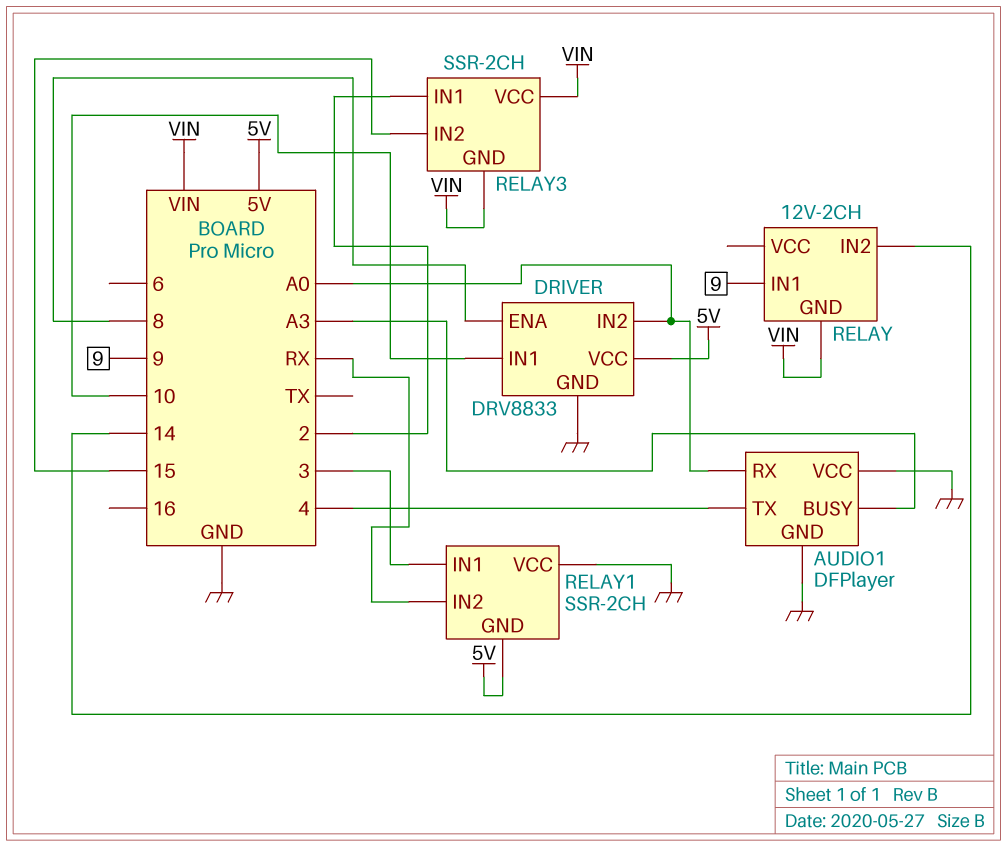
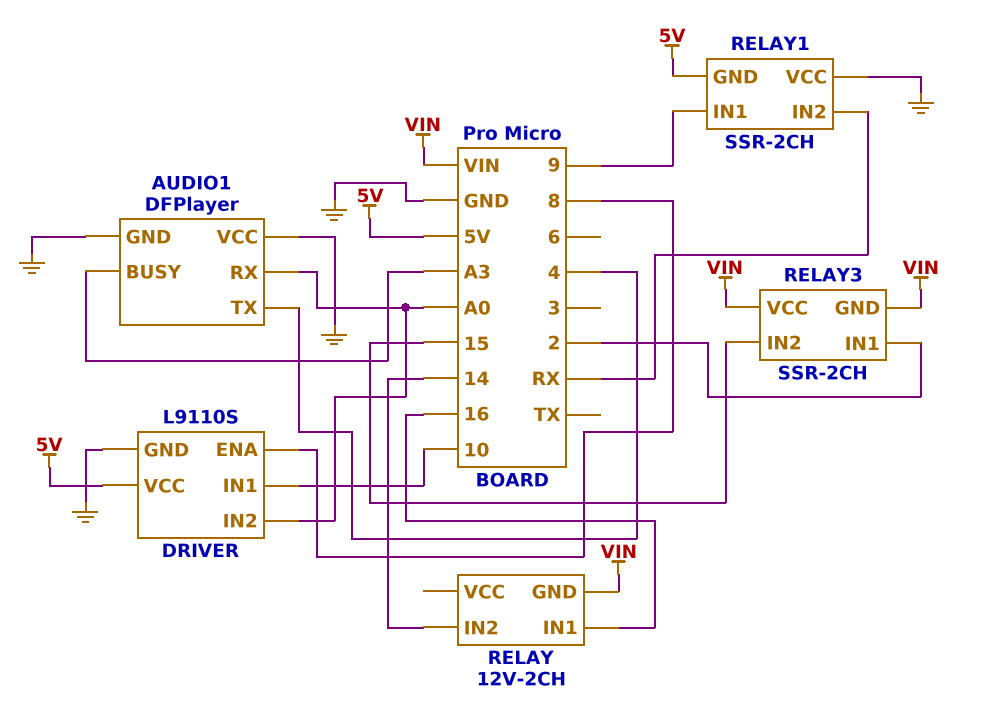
DRIVER: DRV8833 -> L9110S
RELAY pin IN1: 9 -> 16
RELAY1 pin IN1: 3 -> 9

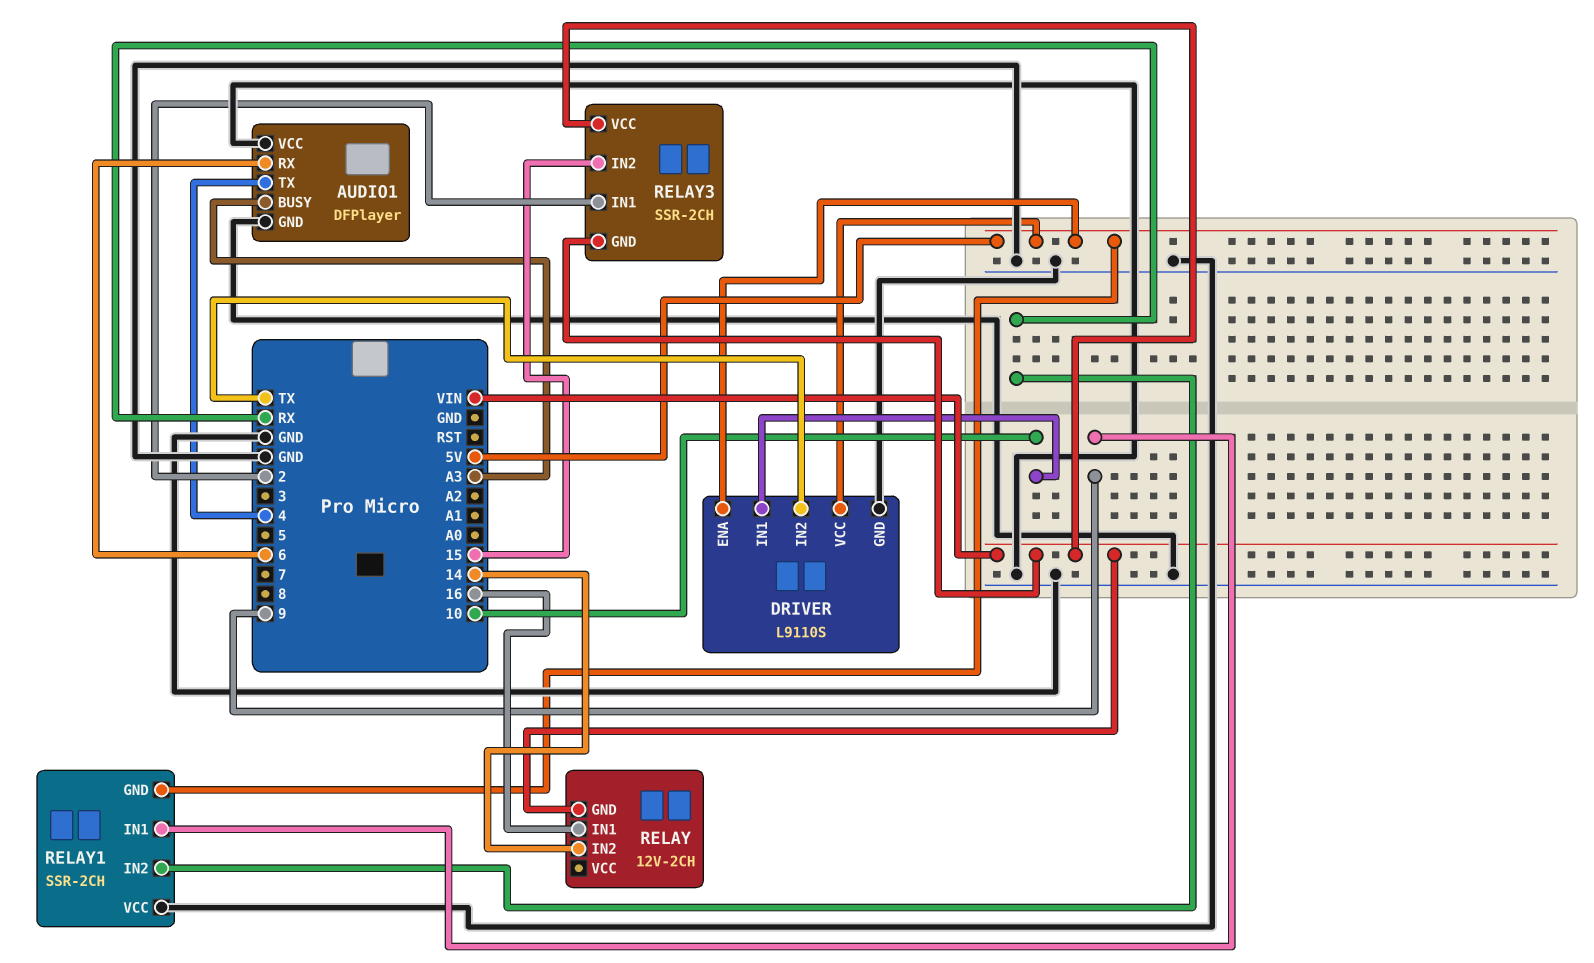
AUDIO1 pin RX: A0 -> 6
DRIVER pin ENA: 8 -> 5V
DRIVER pin IN2: A0 -> TX

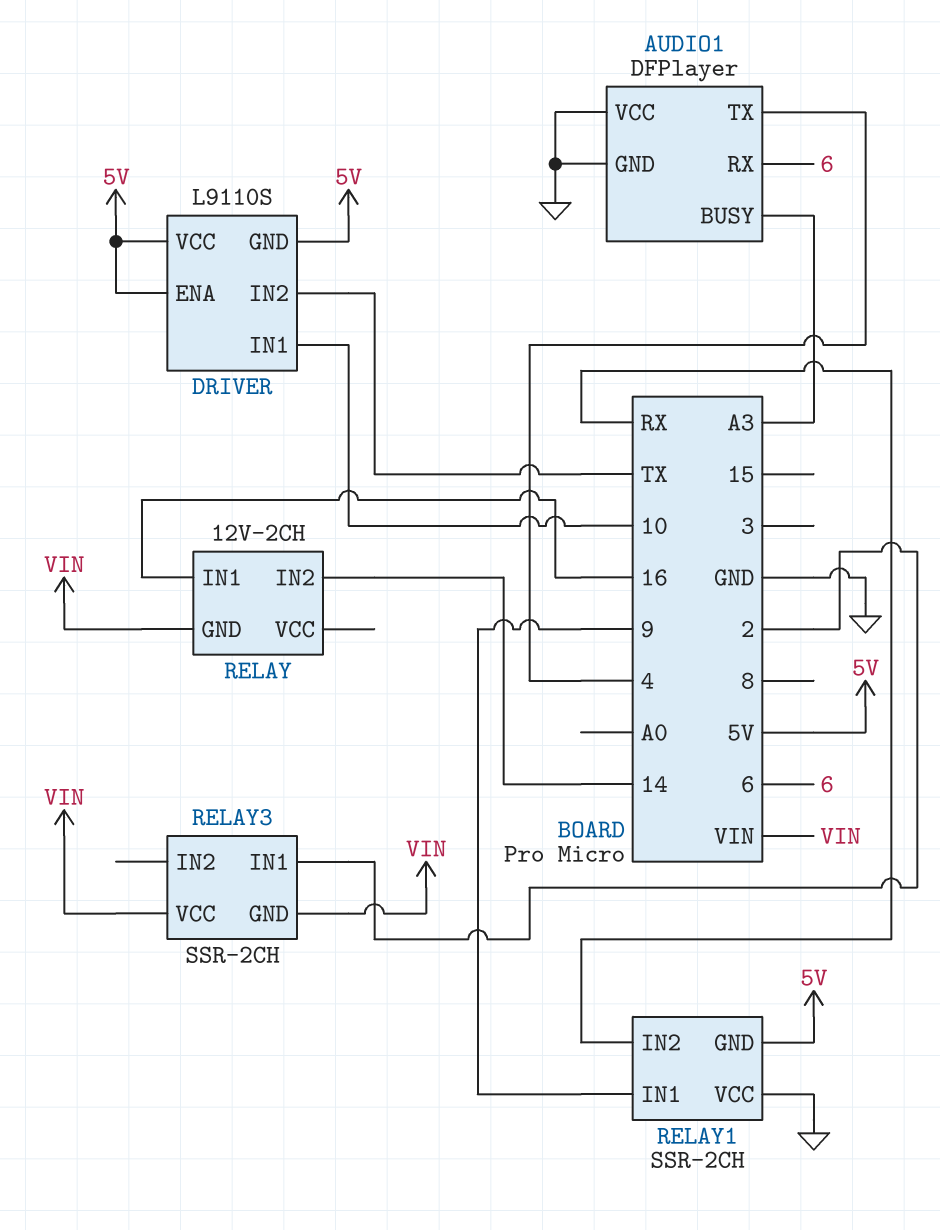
DRIVER pin GND: GND -> 5V
RELAY3 pin IN2: 15 -> none

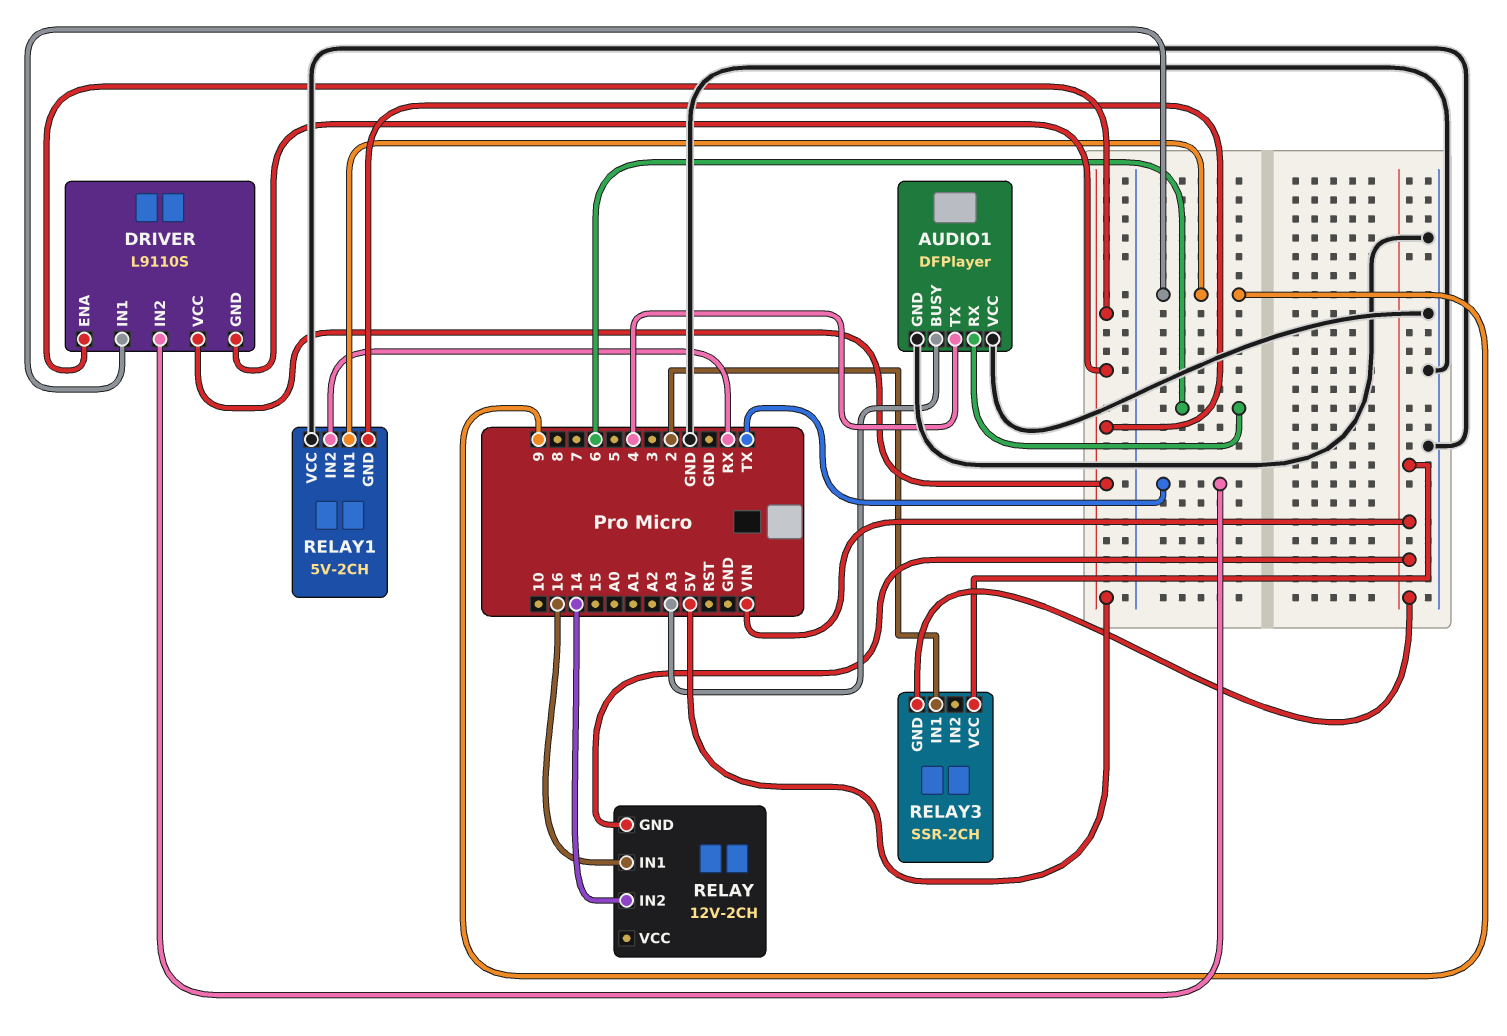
DRIVER pin IN1: 10 -> 9
RELAY1: SSR-2CH -> 5V-2CH

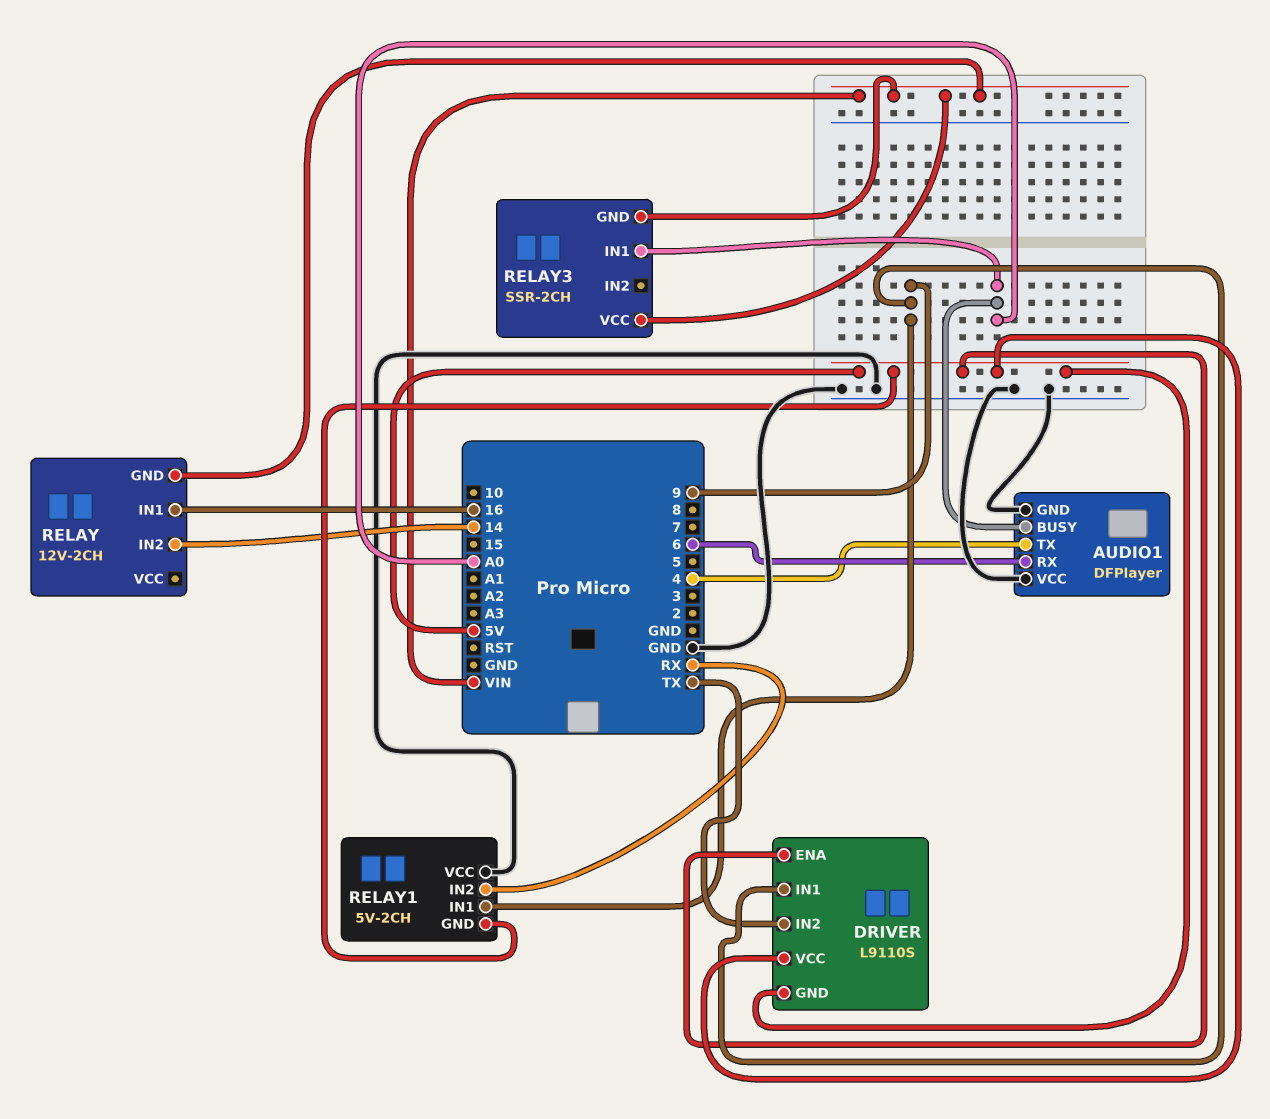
AUDIO1 pin BUSY: A3 -> A0
RELAY3 pin IN1: 2 -> A0

